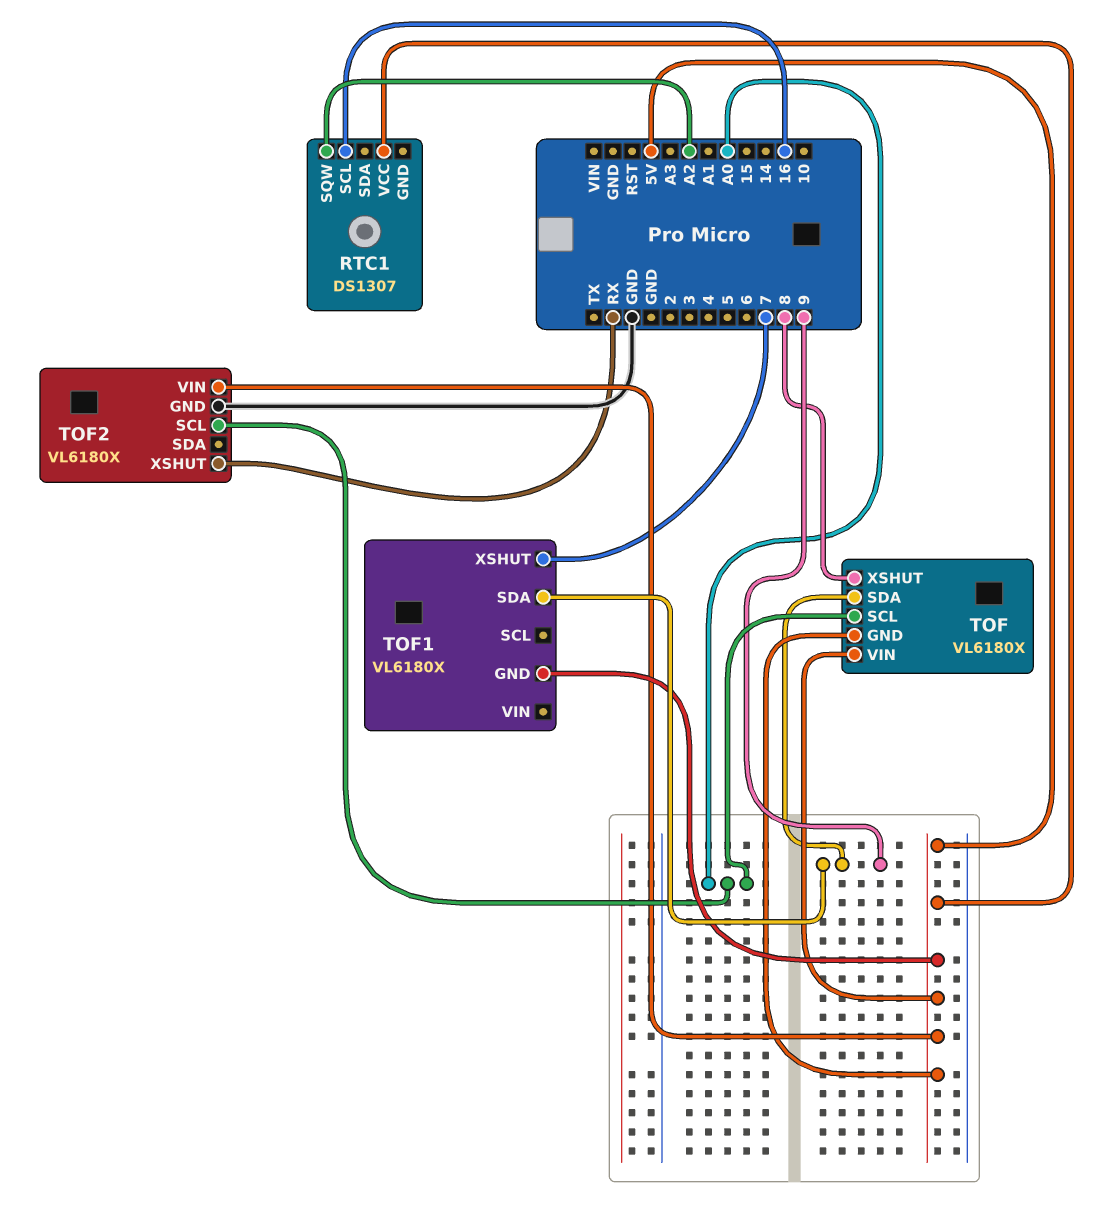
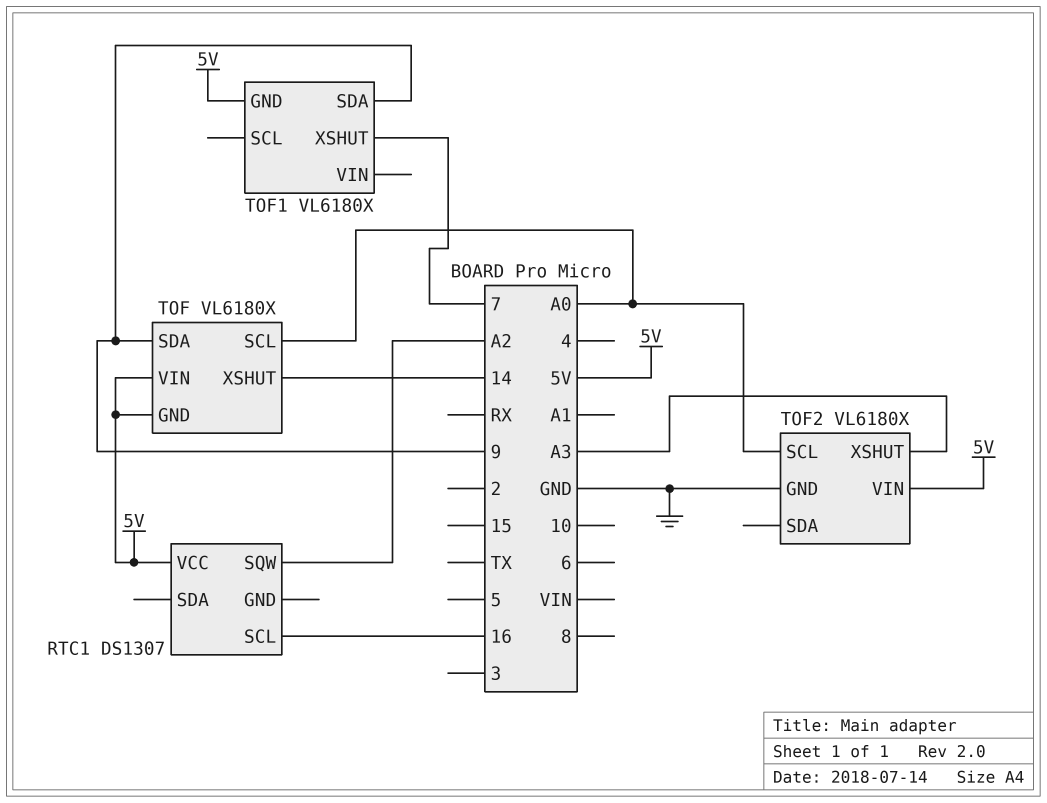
TOF pin XSHUT: 8 -> 14
TOF2 pin XSHUT: RX -> A3

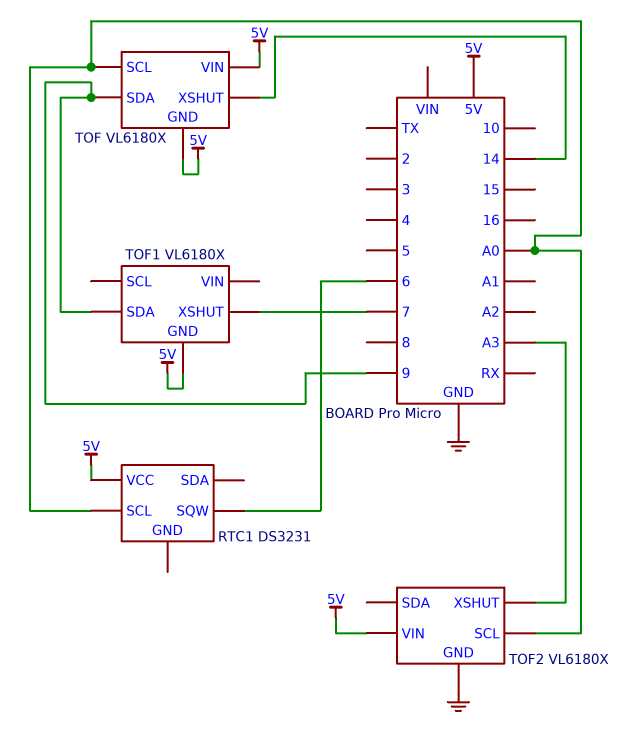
RTC1: DS1307 -> DS3231
RTC1 pin SCL: 16 -> A0
RTC1 pin SQW: A2 -> 6

